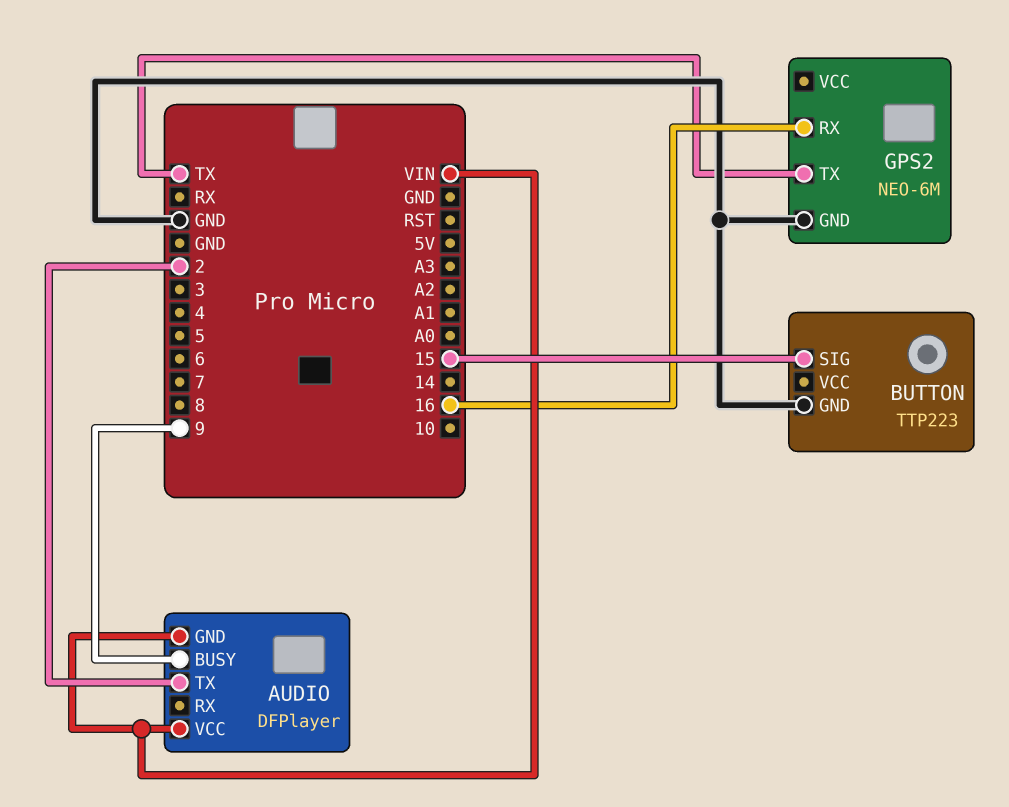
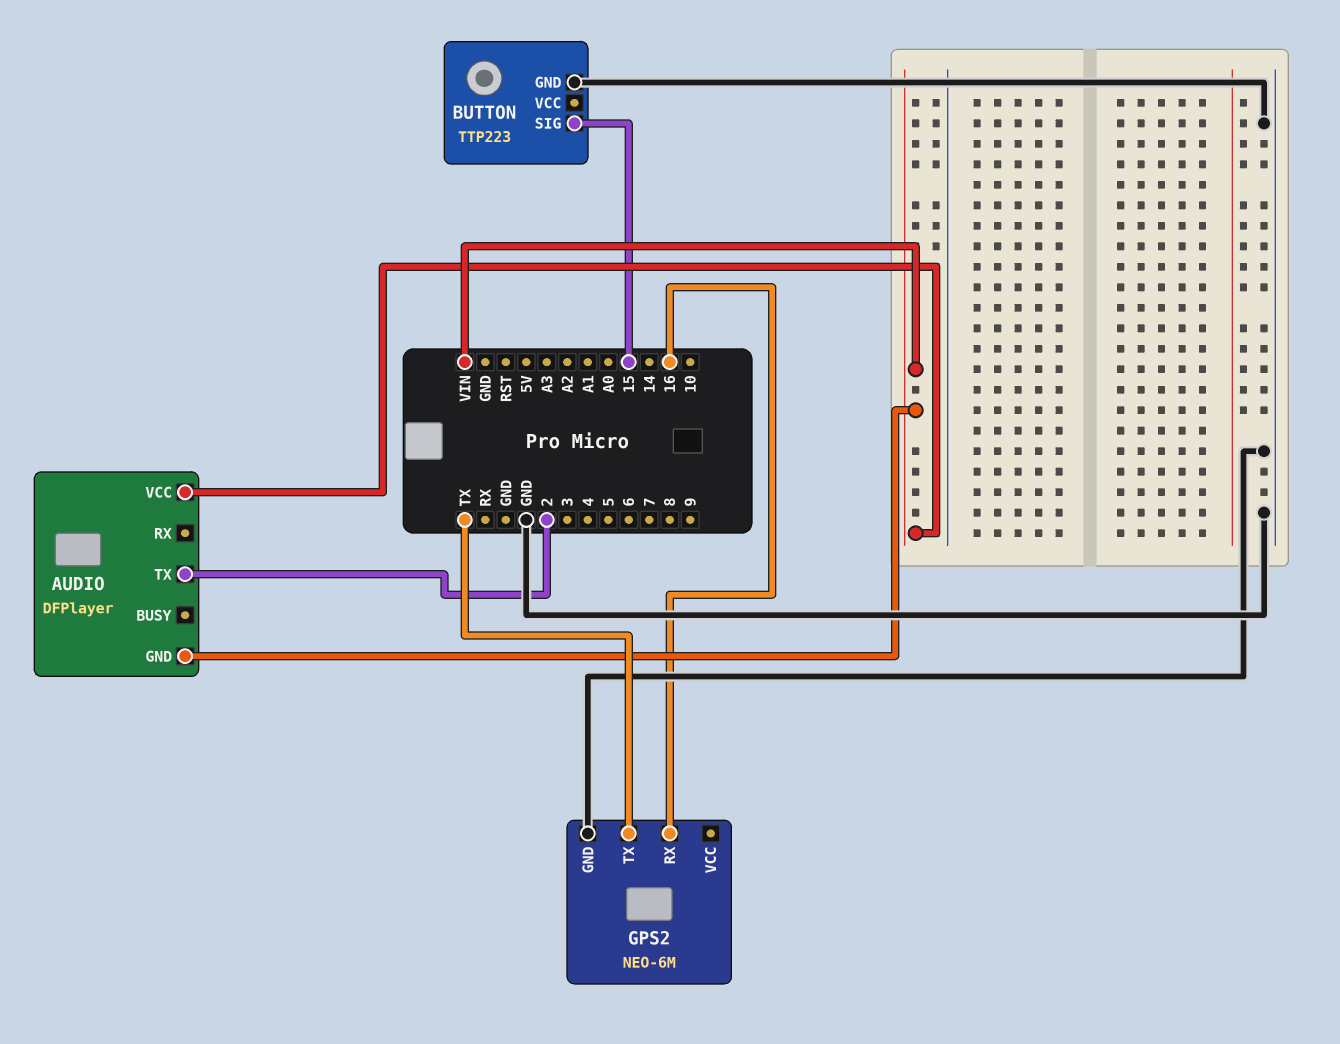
AUDIO pin BUSY: 9 -> none

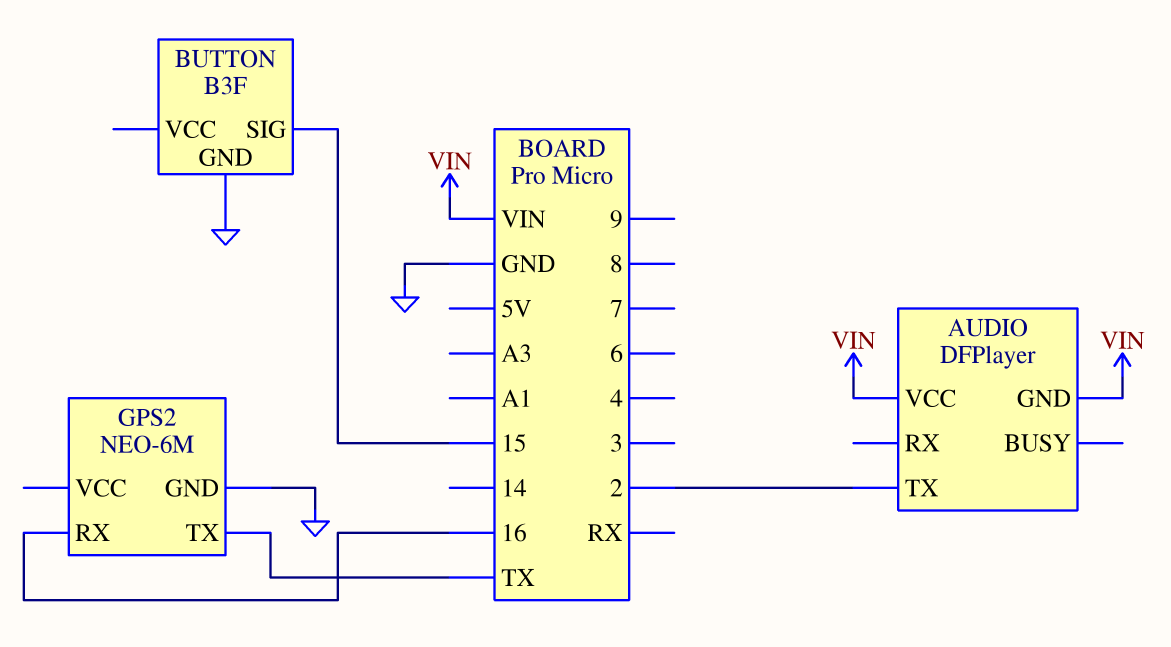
BUTTON: TTP223 -> B3F

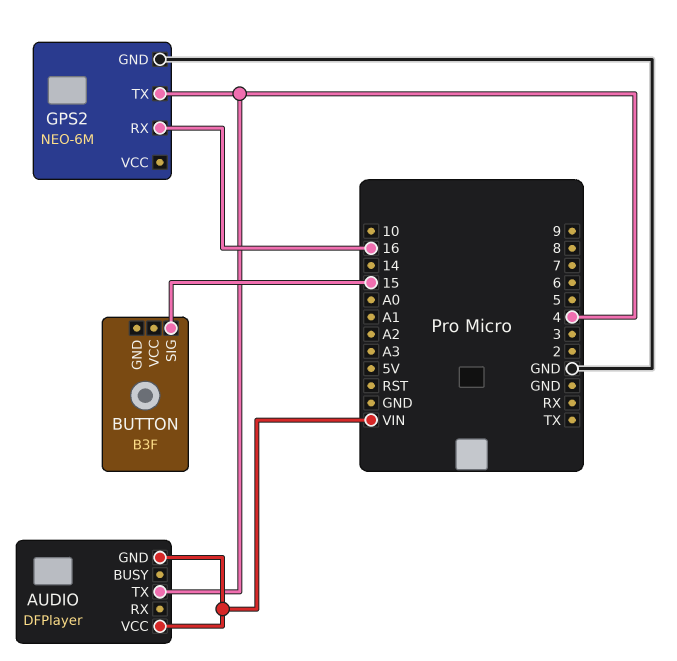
AUDIO pin TX: 2 -> 4
BUTTON pin GND: GND -> none
GPS2 pin TX: TX -> 4

